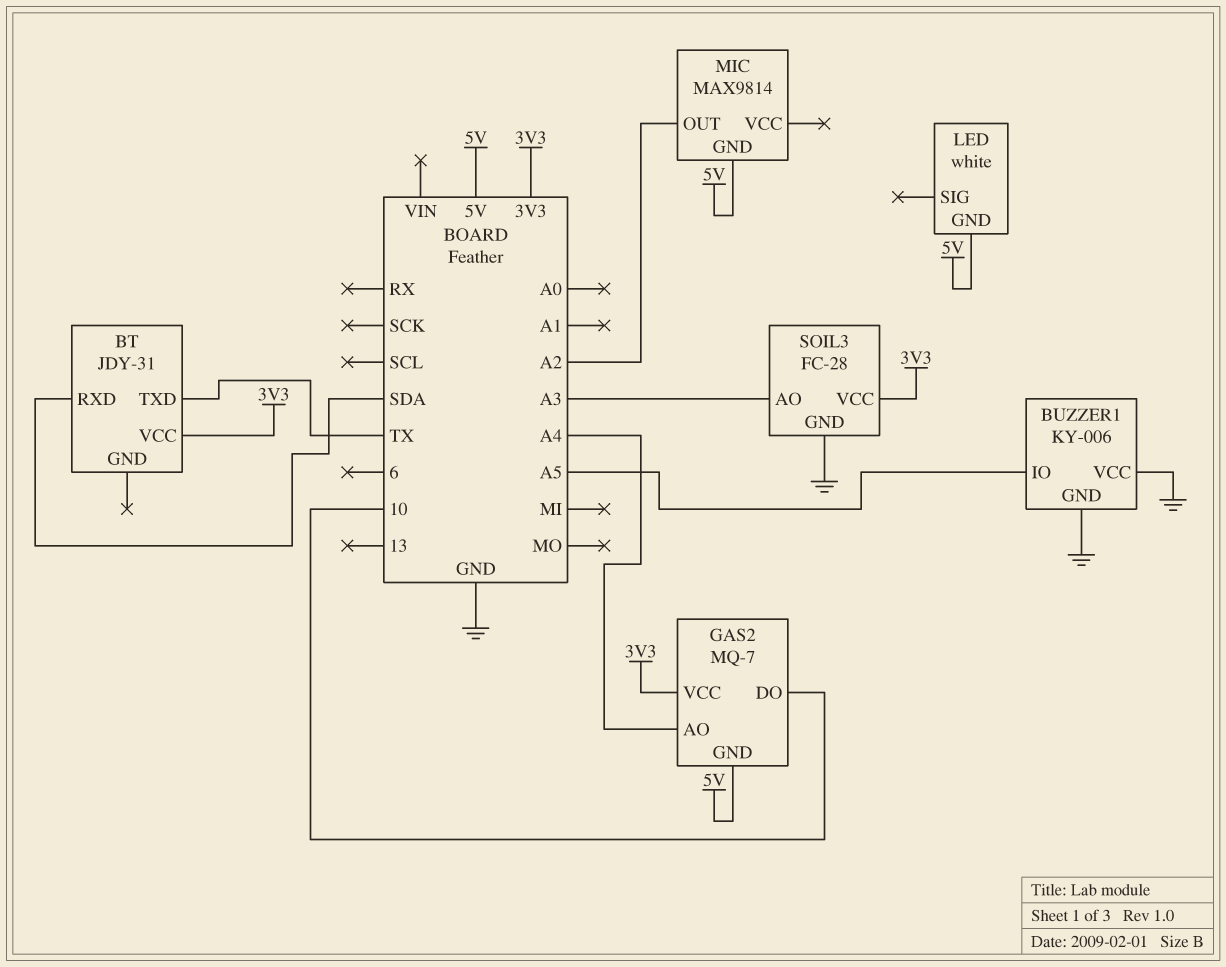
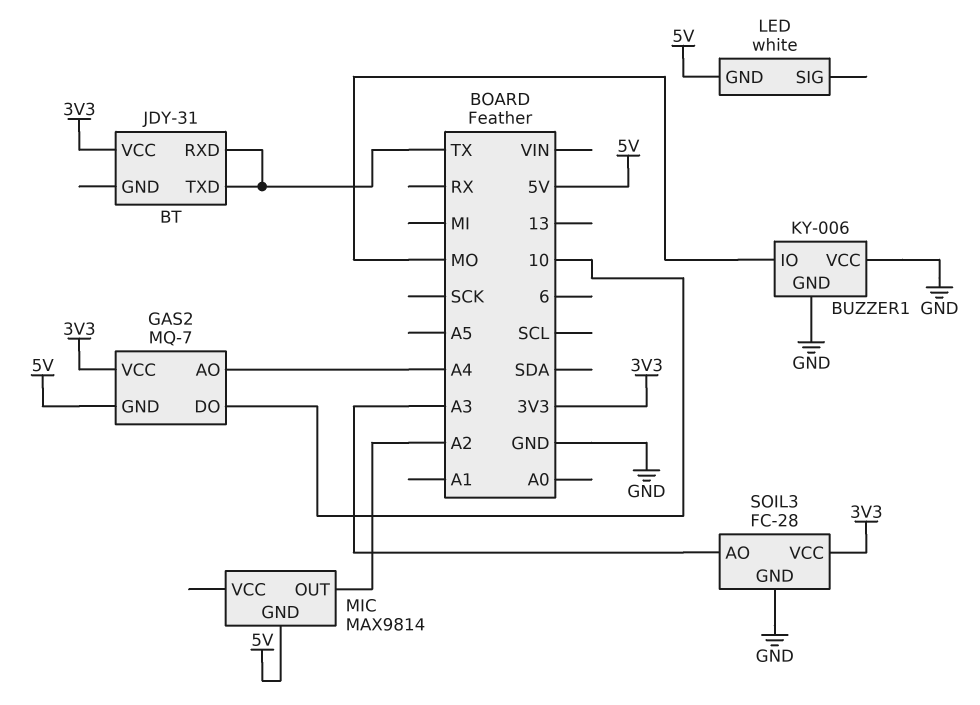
BT pin RXD: SDA -> TX
BUZZER1 pin IO: A5 -> MO

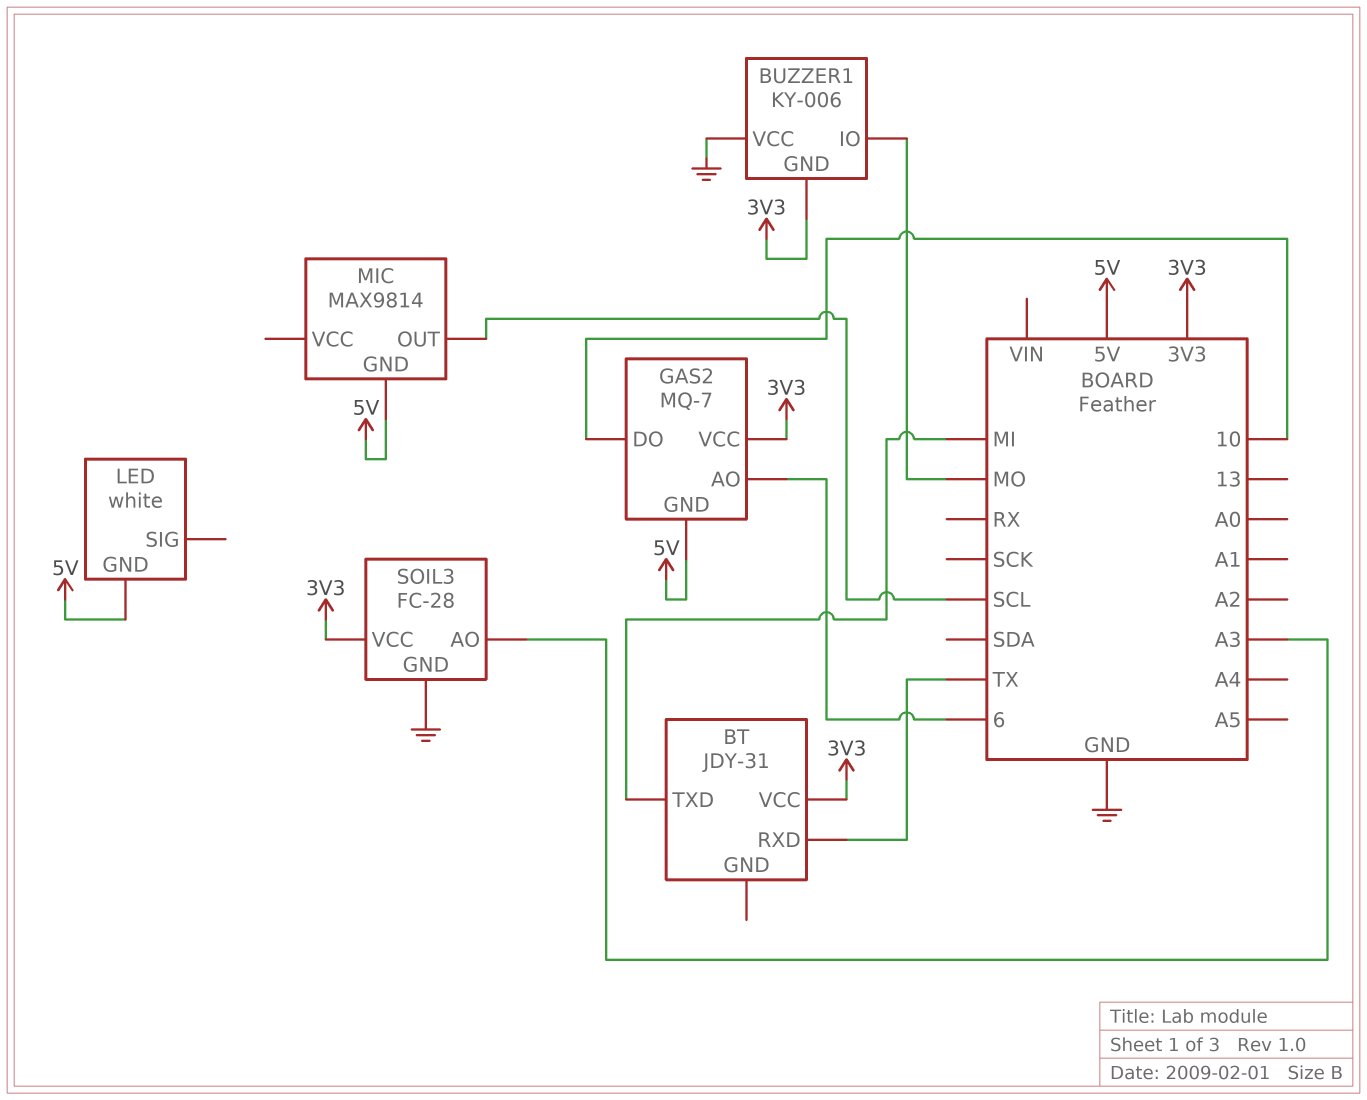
BT pin TXD: TX -> MI
BUZZER1 pin GND: GND -> 3V3
GAS2 pin AO: A4 -> 6
MIC pin OUT: A2 -> SCL

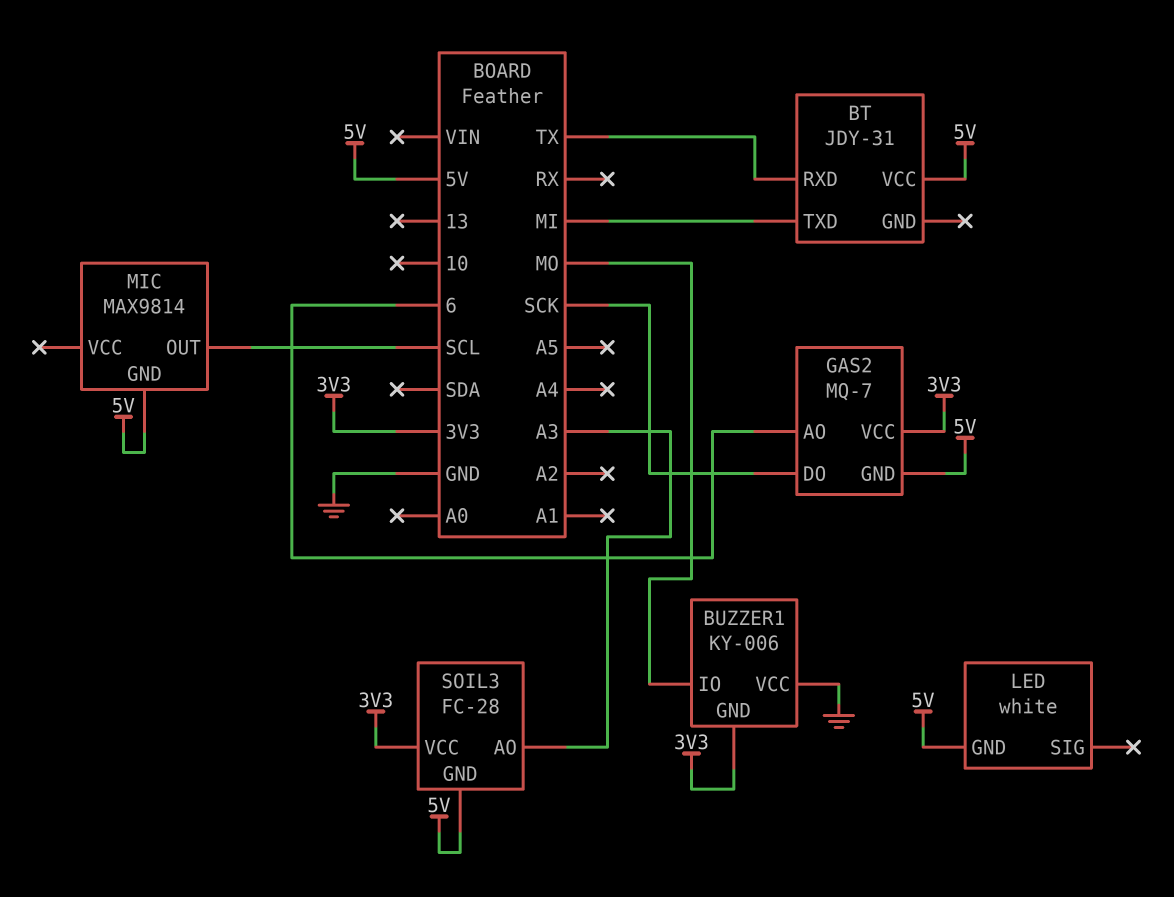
BT pin VCC: 3V3 -> 5V
GAS2 pin DO: 10 -> SCK
SOIL3 pin GND: GND -> 5V

